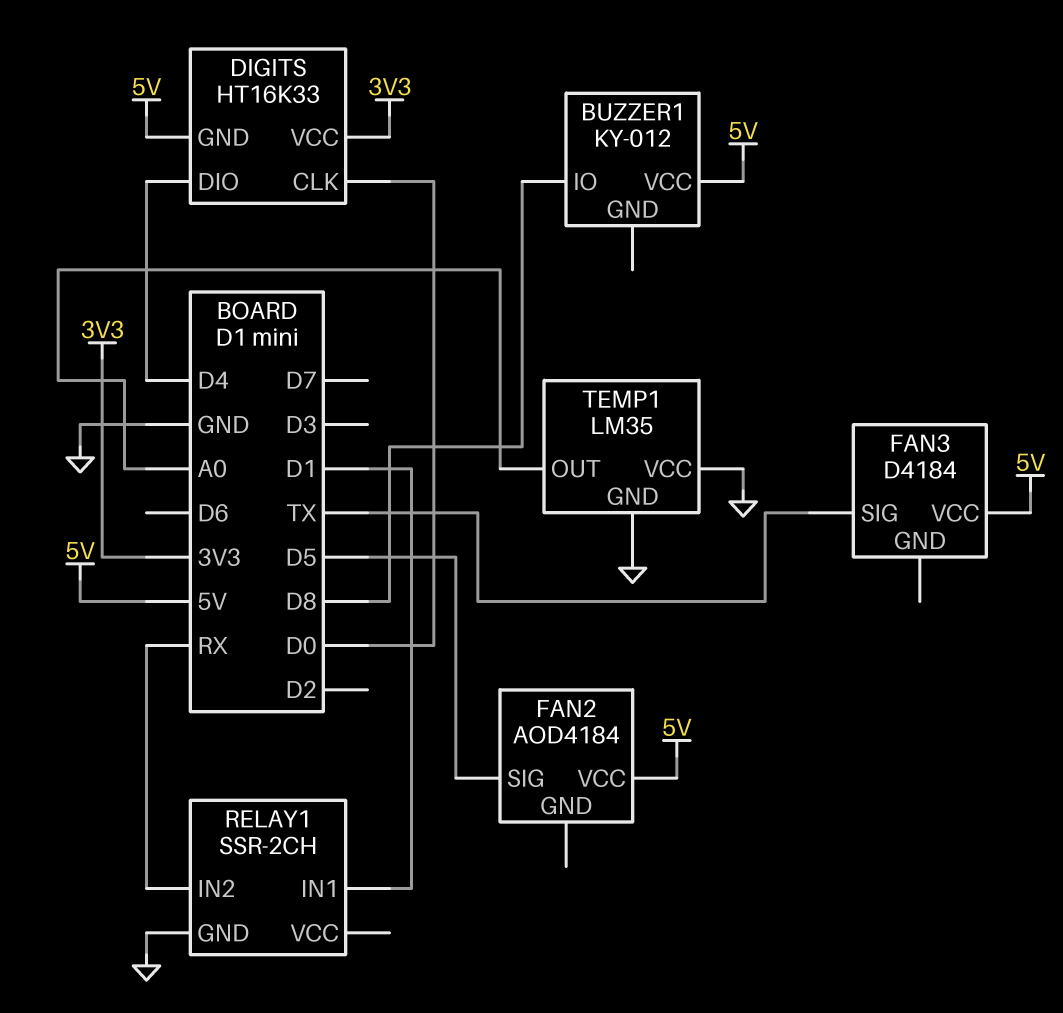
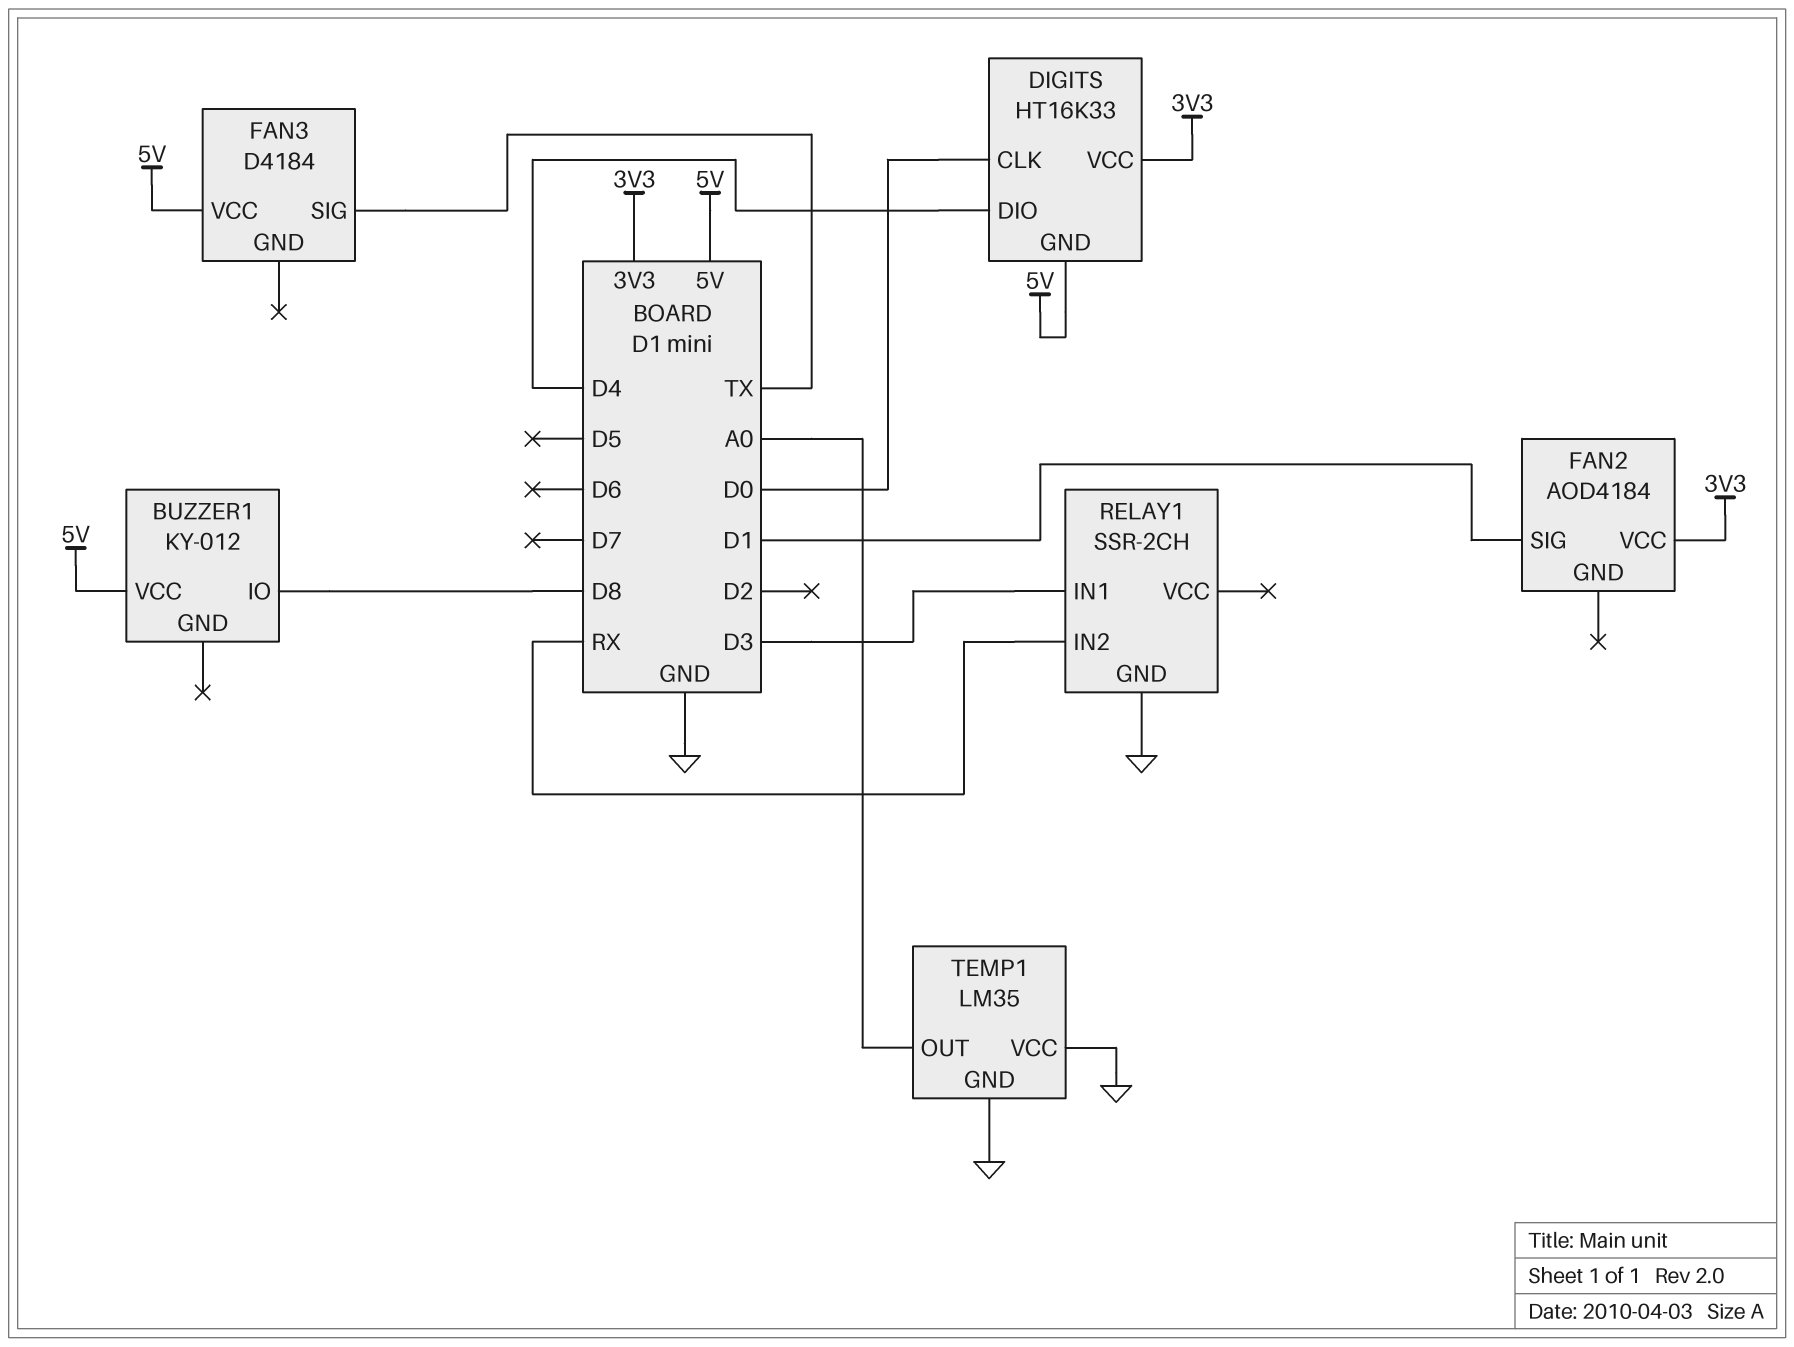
FAN2 pin SIG: D5 -> D1
FAN2 pin VCC: 5V -> 3V3
RELAY1 pin IN1: D1 -> D3

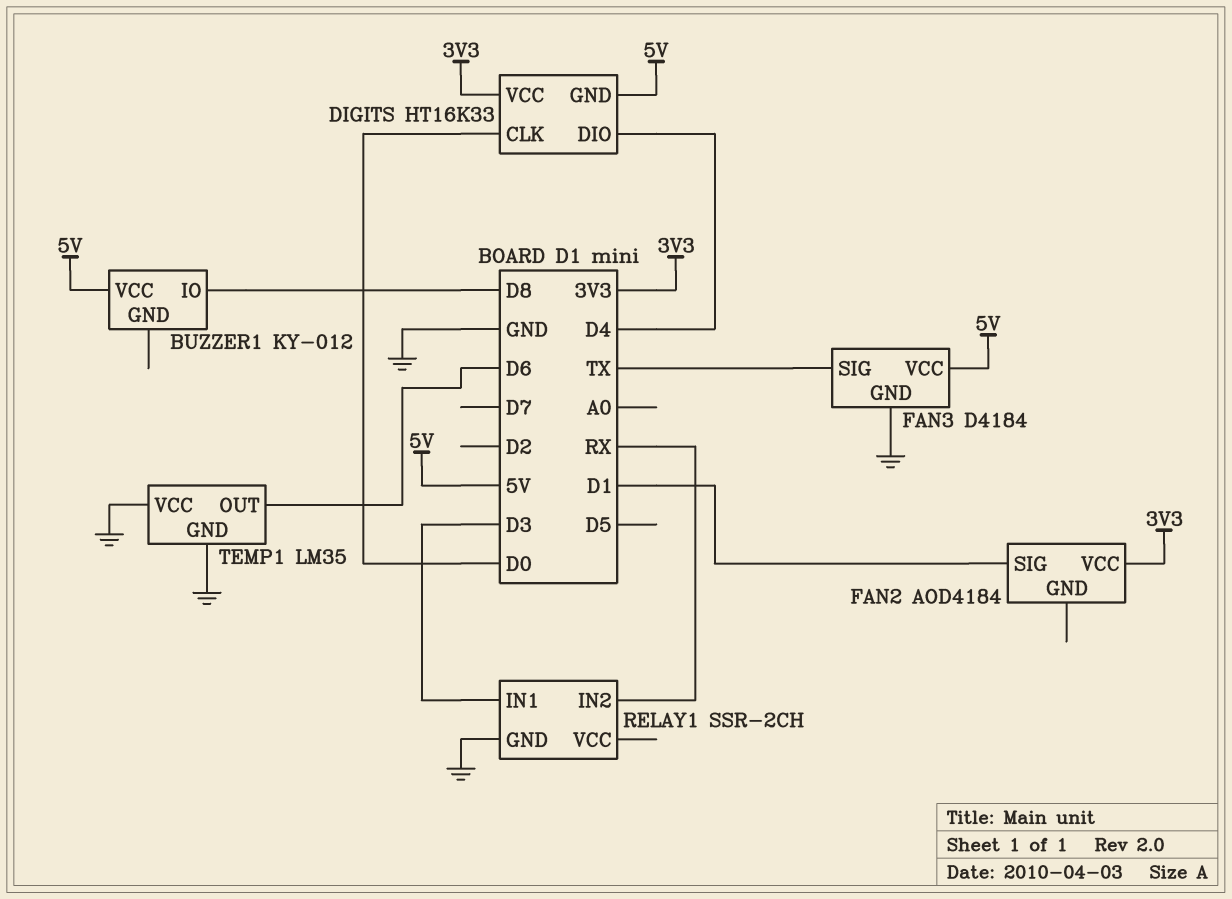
FAN3 pin GND: none -> GND
TEMP1 pin OUT: A0 -> D6

